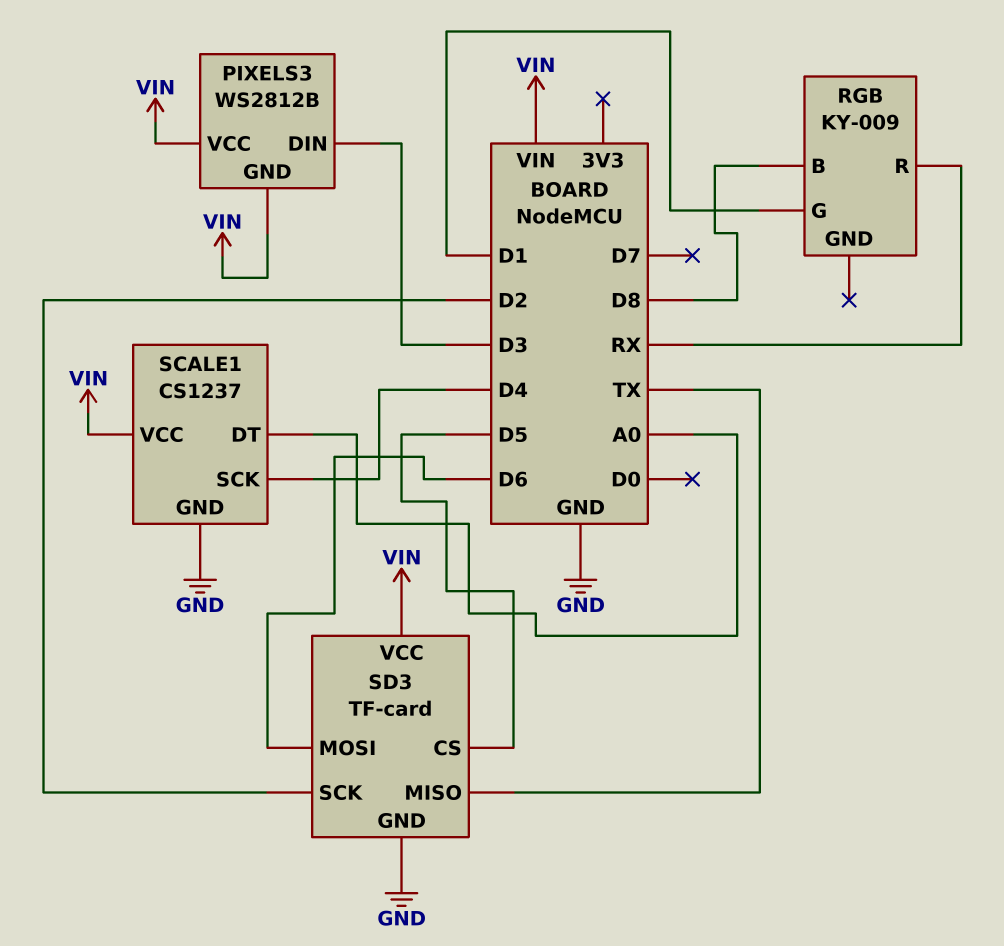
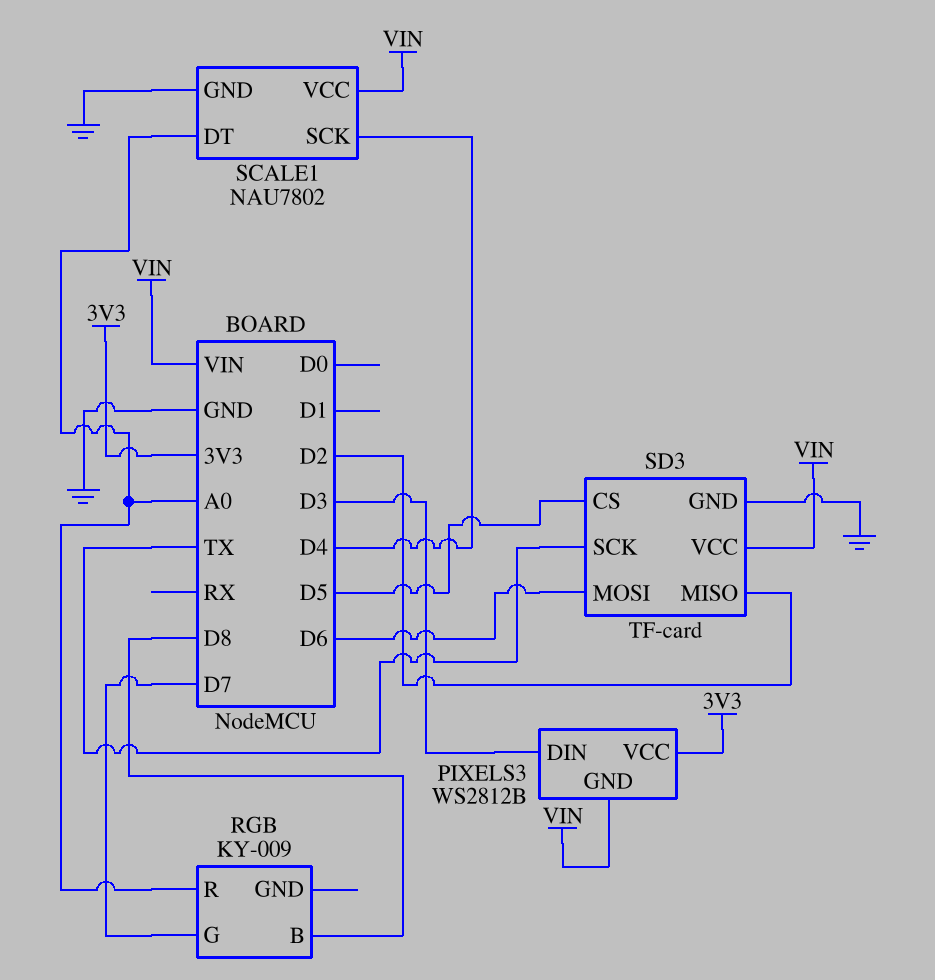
PIXELS3 pin VCC: VIN -> 3V3
RGB pin G: D1 -> D7
RGB pin R: RX -> A0
SCALE1: CS1237 -> NAU7802
SD3 pin MISO: TX -> D2
SD3 pin SCK: D2 -> TX

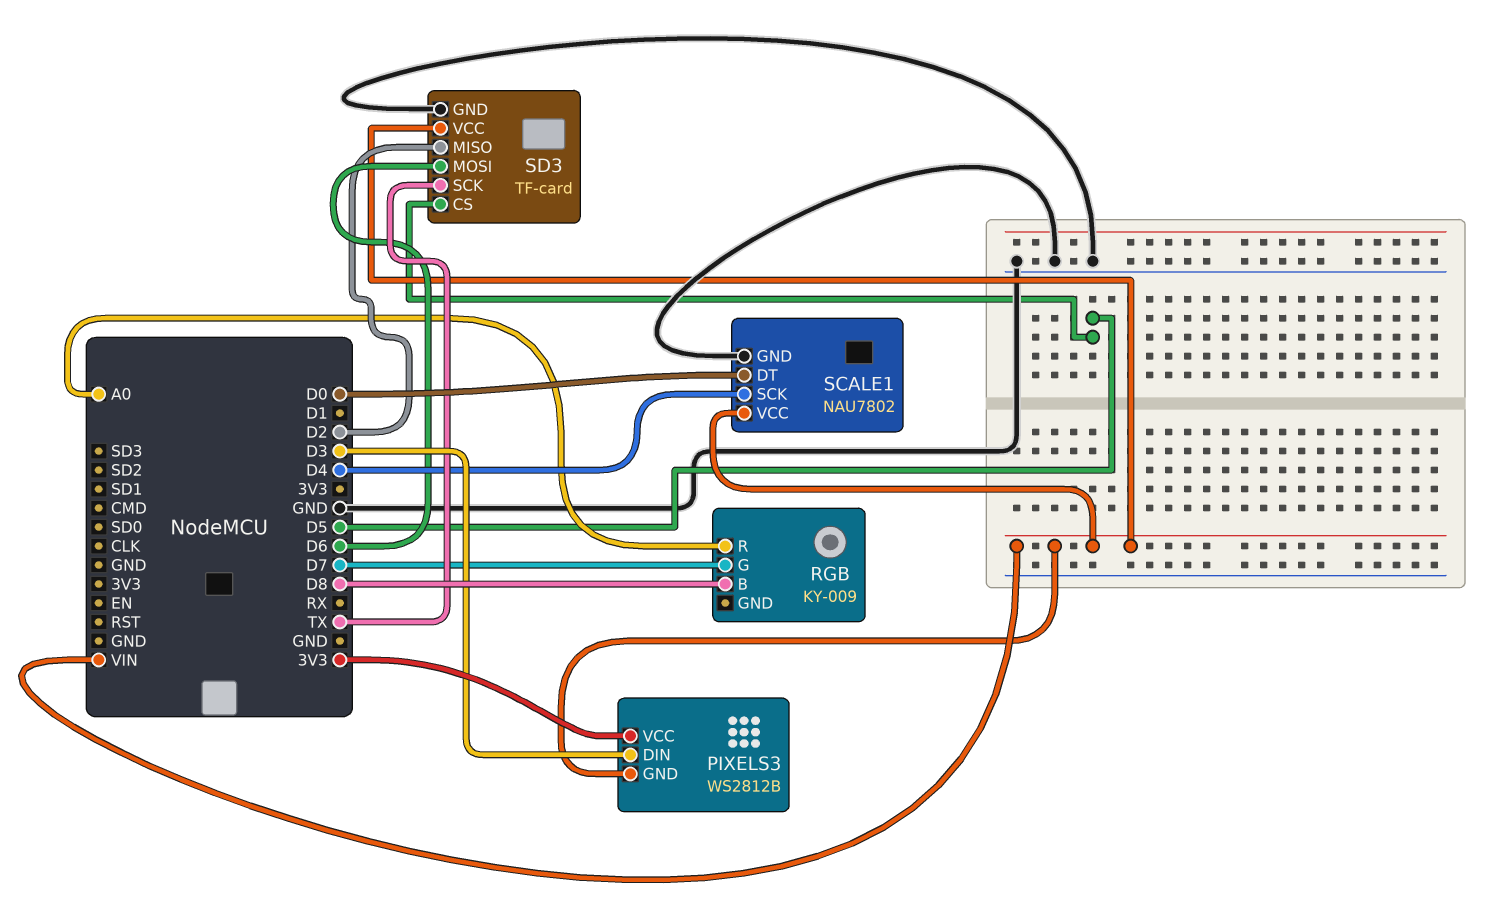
SCALE1 pin DT: A0 -> D0

